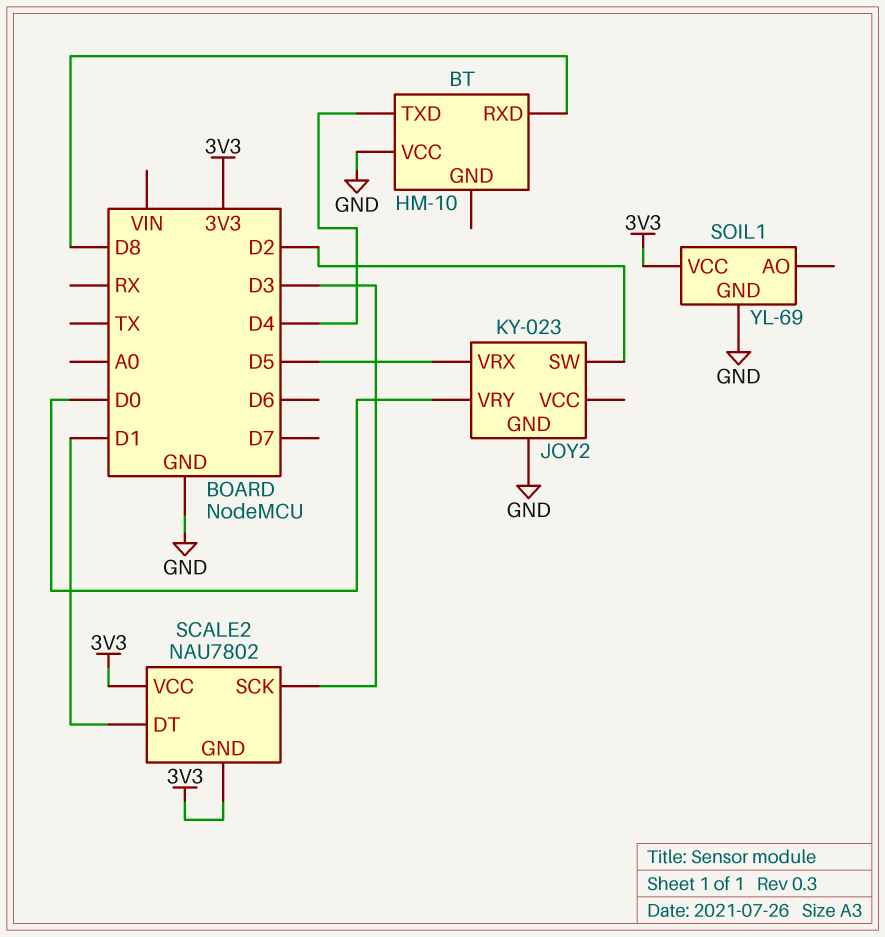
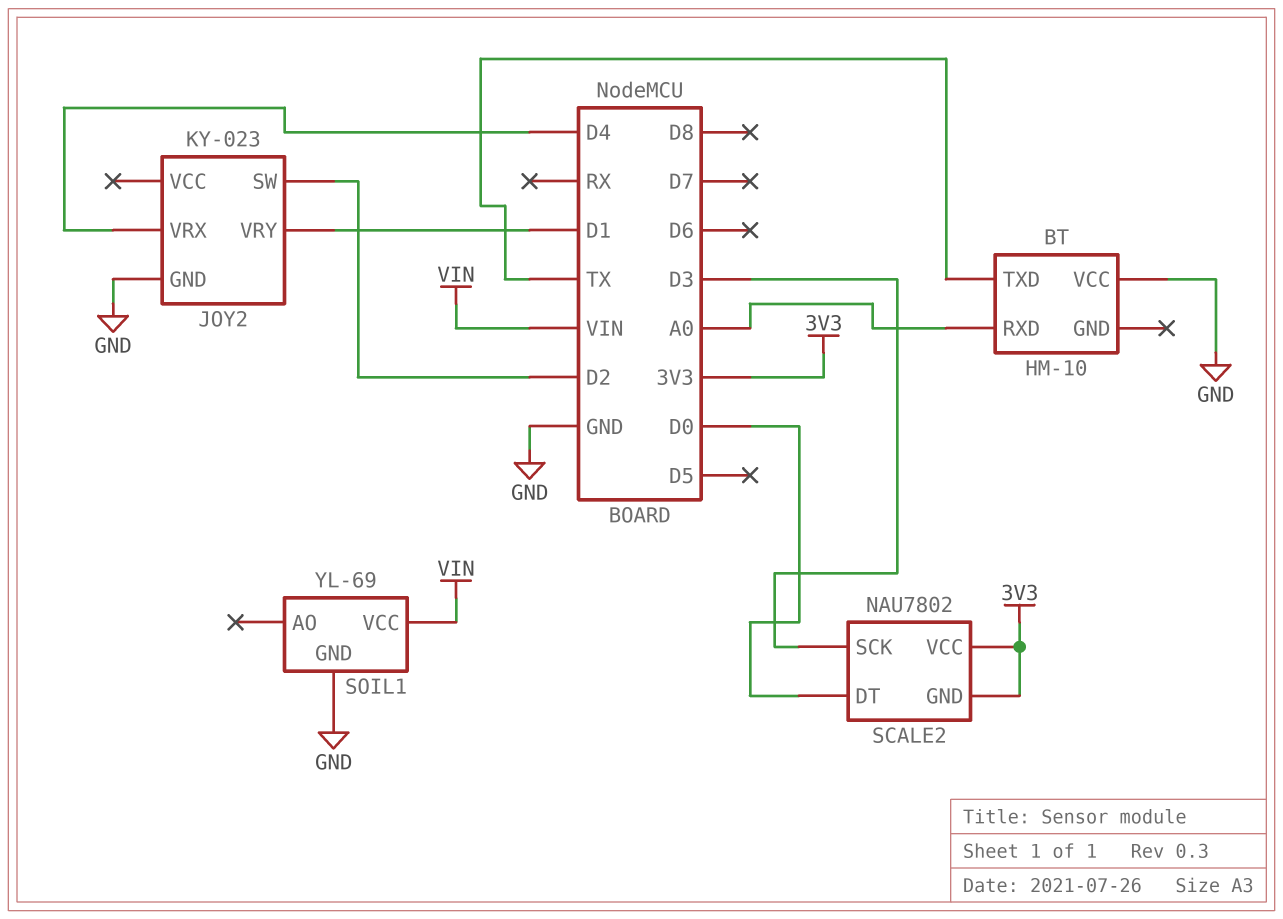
BT pin RXD: D8 -> A0
BT pin TXD: D4 -> TX
JOY2 pin VRX: D5 -> D4
JOY2 pin VRY: D0 -> D1
SCALE2 pin DT: D1 -> D0
SOIL1 pin VCC: 3V3 -> VIN

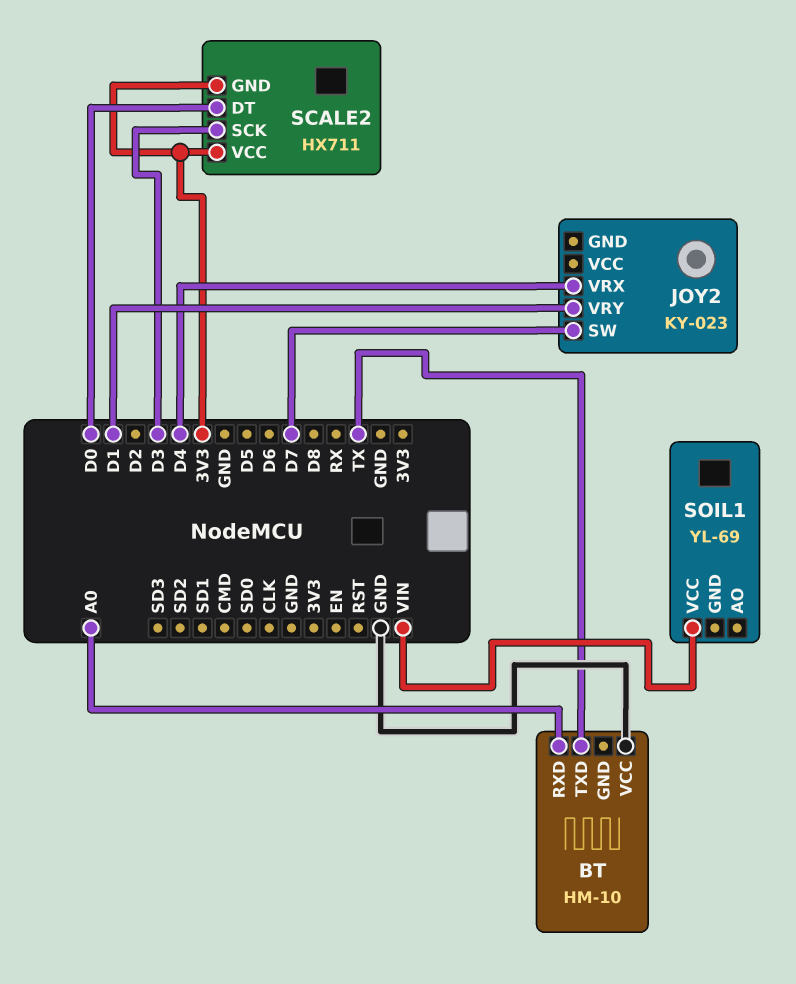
JOY2 pin GND: GND -> none
JOY2 pin SW: D2 -> D7
SCALE2: NAU7802 -> HX711
SOIL1 pin GND: GND -> none

